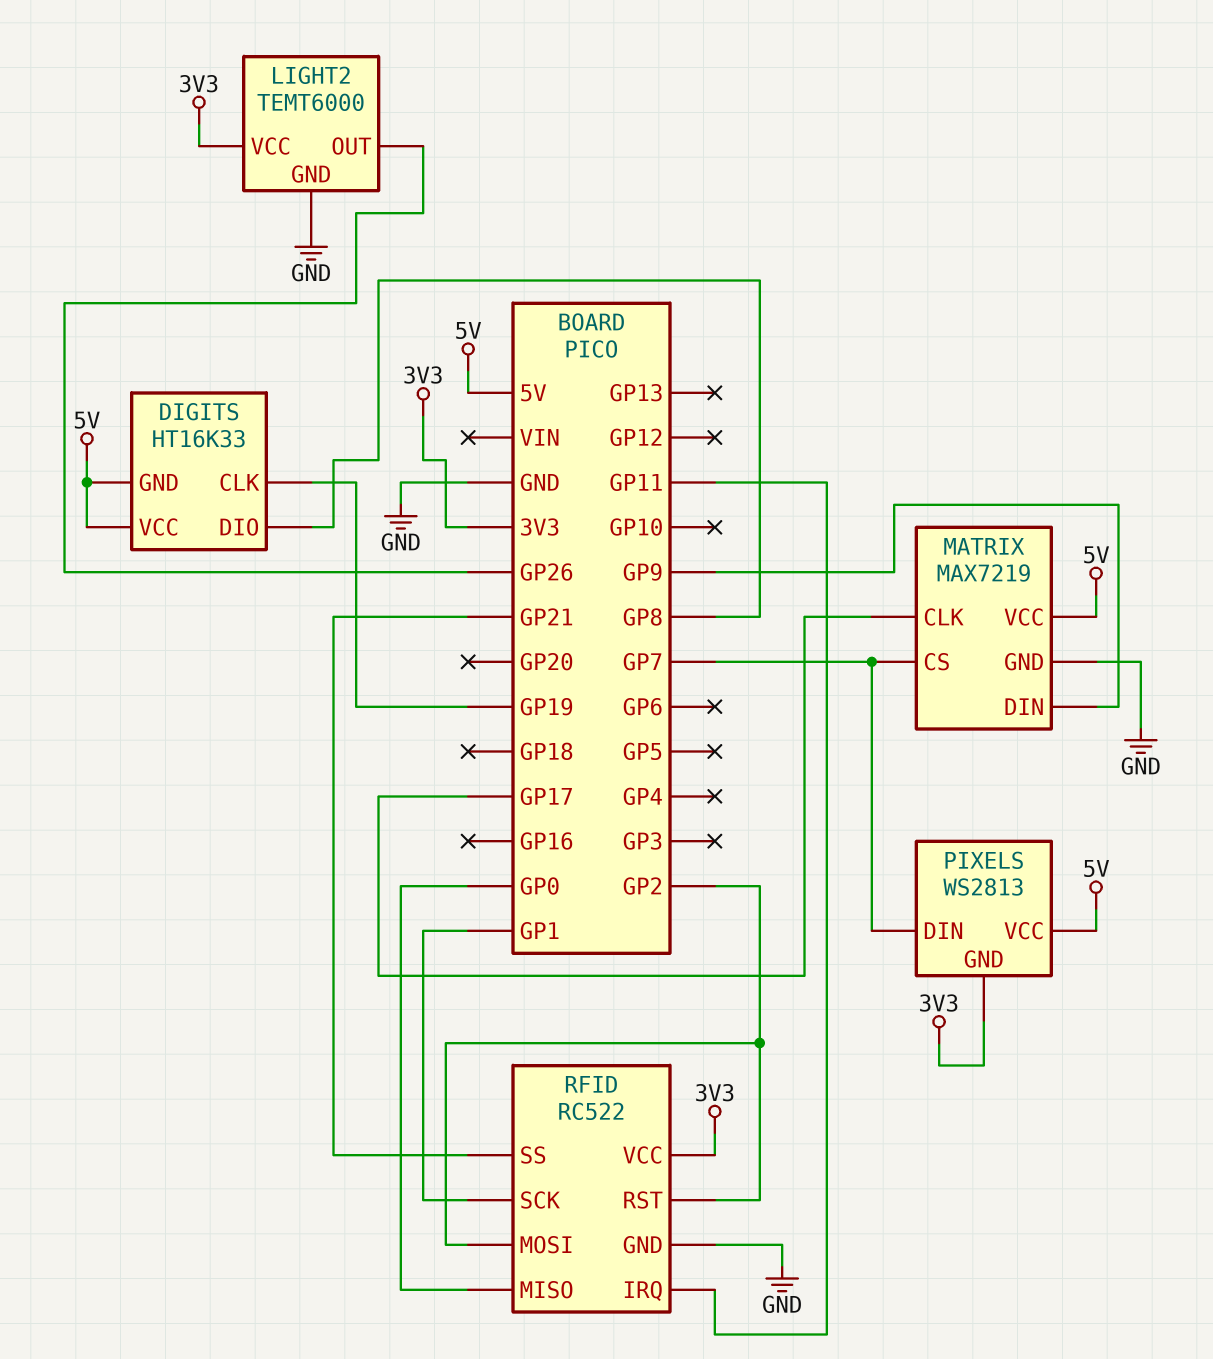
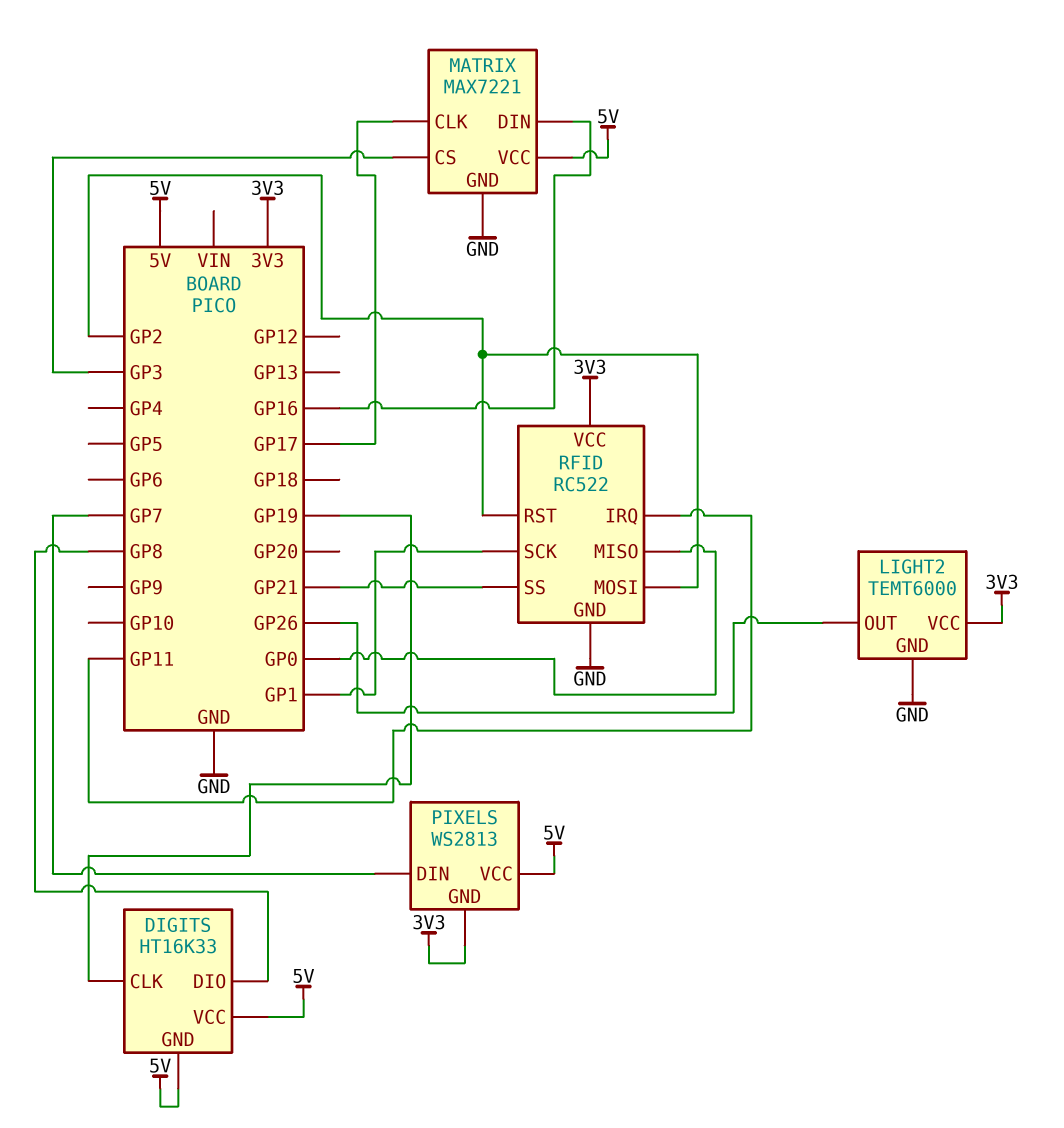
MATRIX: MAX7219 -> MAX7221
MATRIX pin CS: GP7 -> GP3
MATRIX pin DIN: GP9 -> GP16

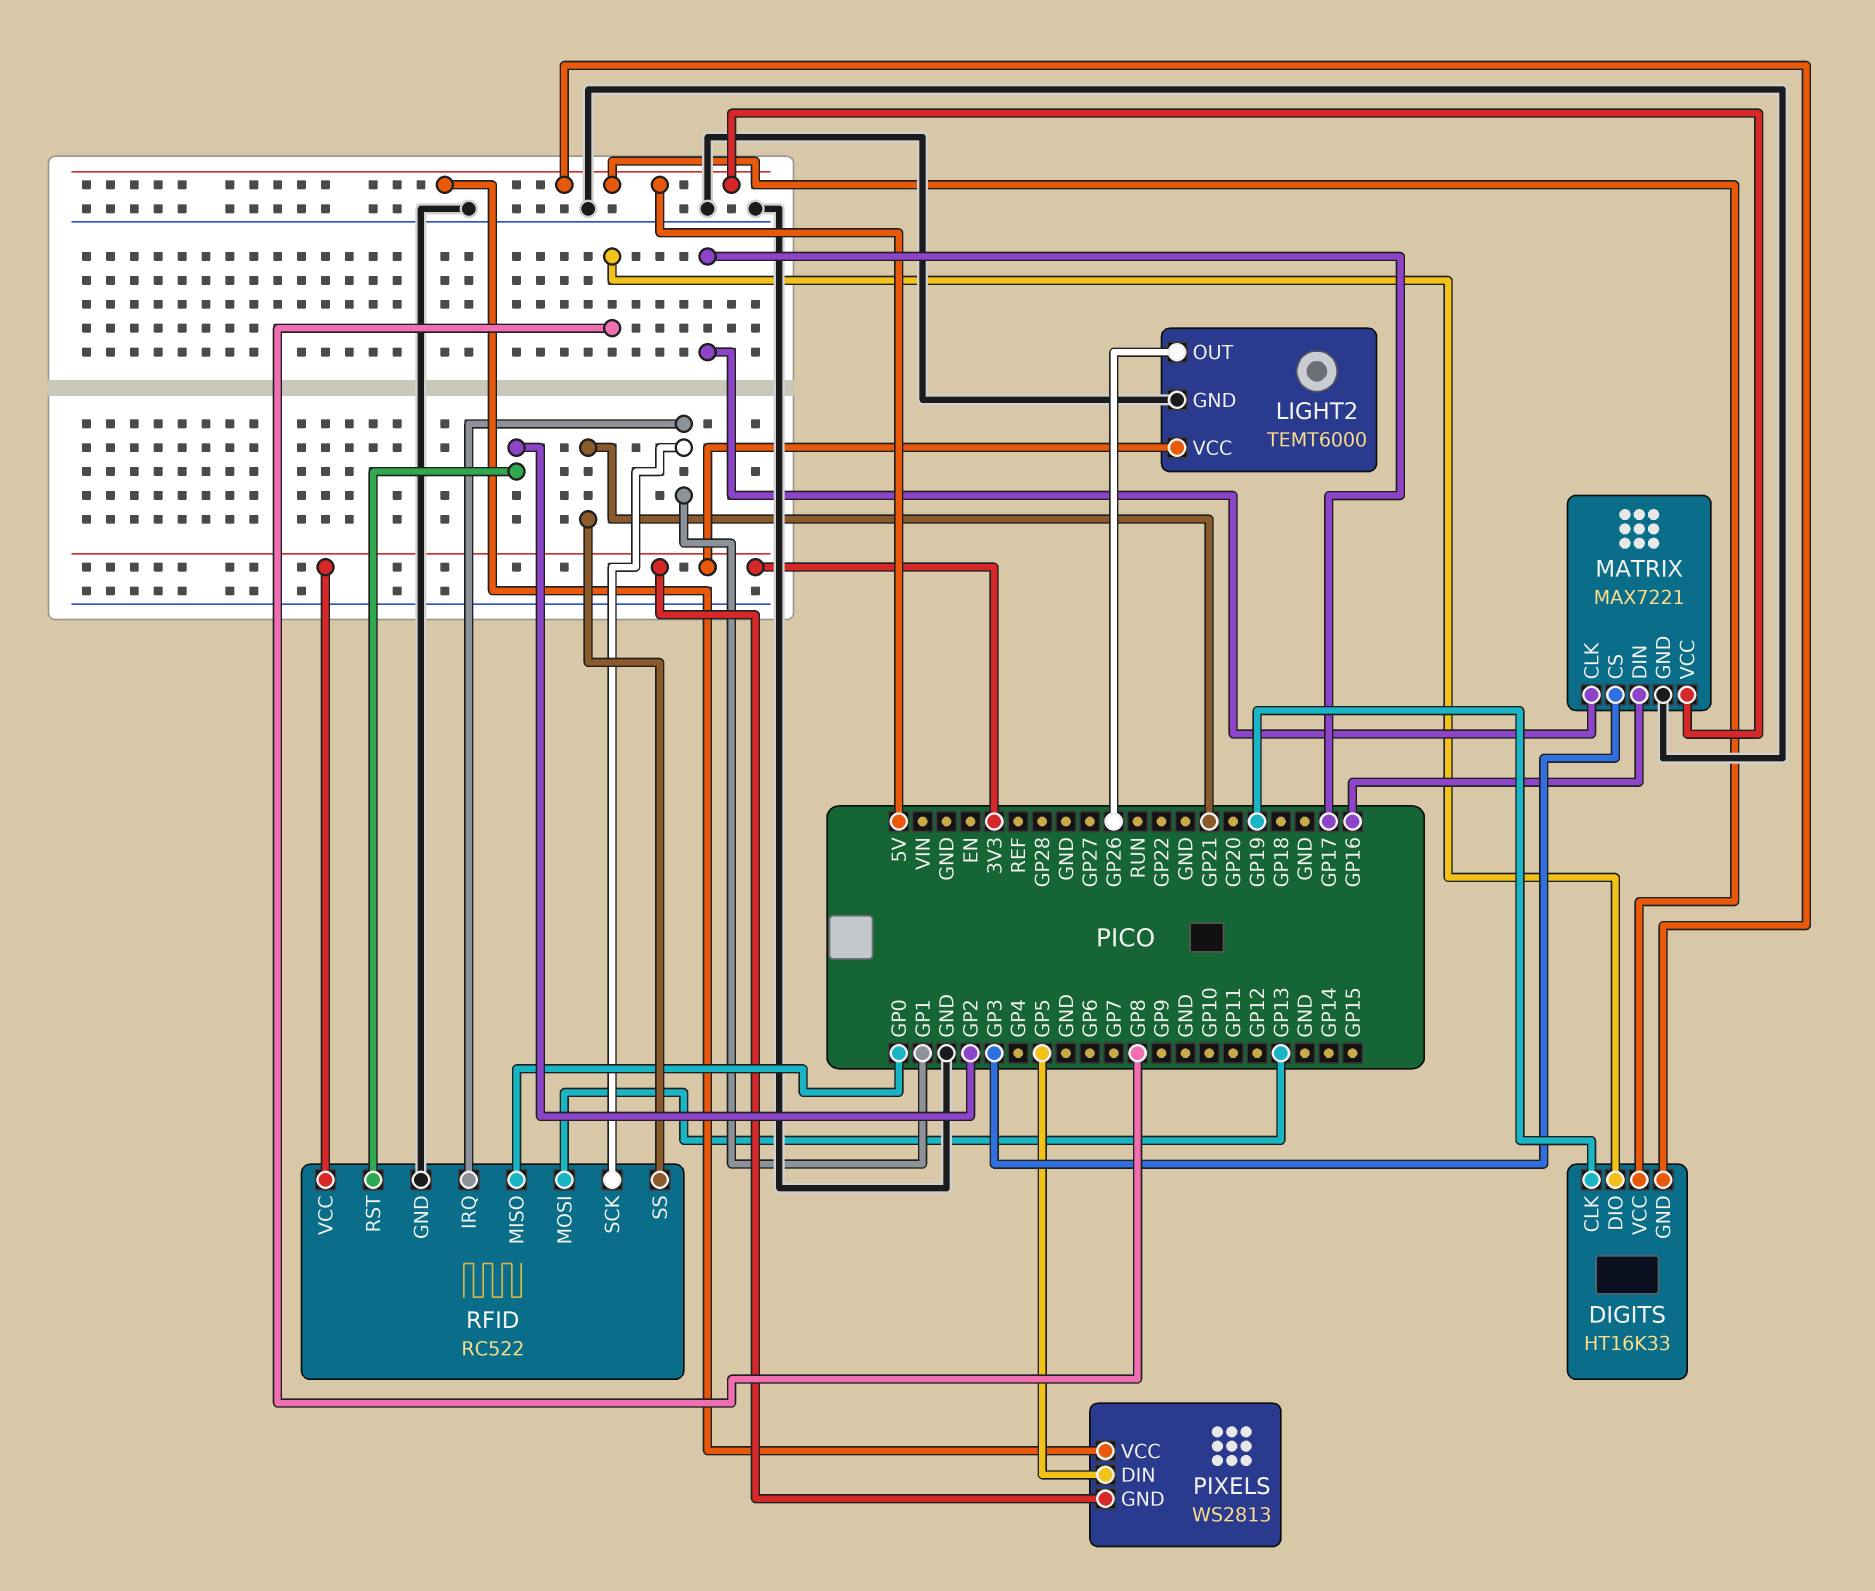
PIXELS pin DIN: GP7 -> GP5
RFID pin IRQ: GP11 -> GP1
RFID pin MOSI: GP2 -> GP13

